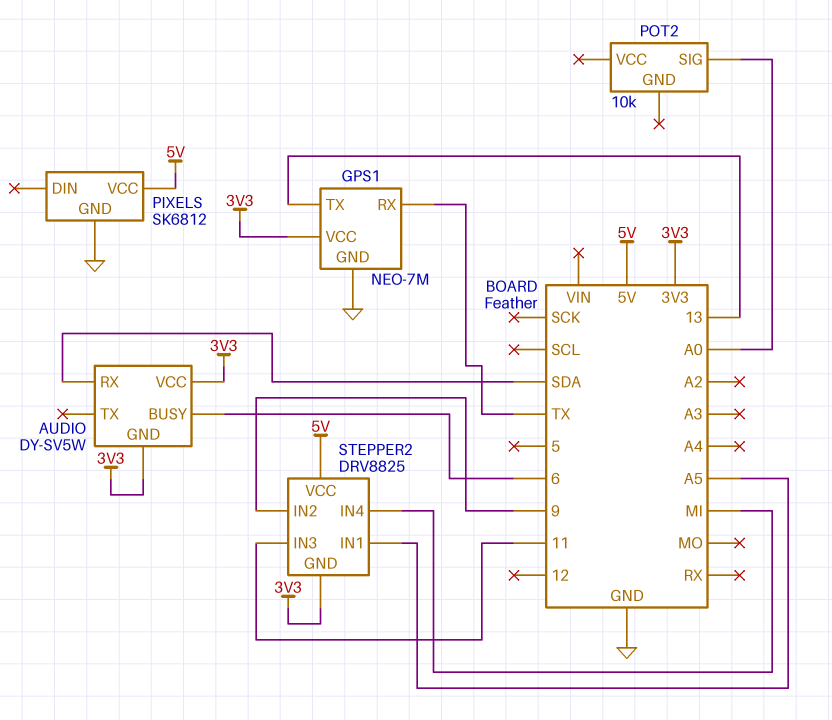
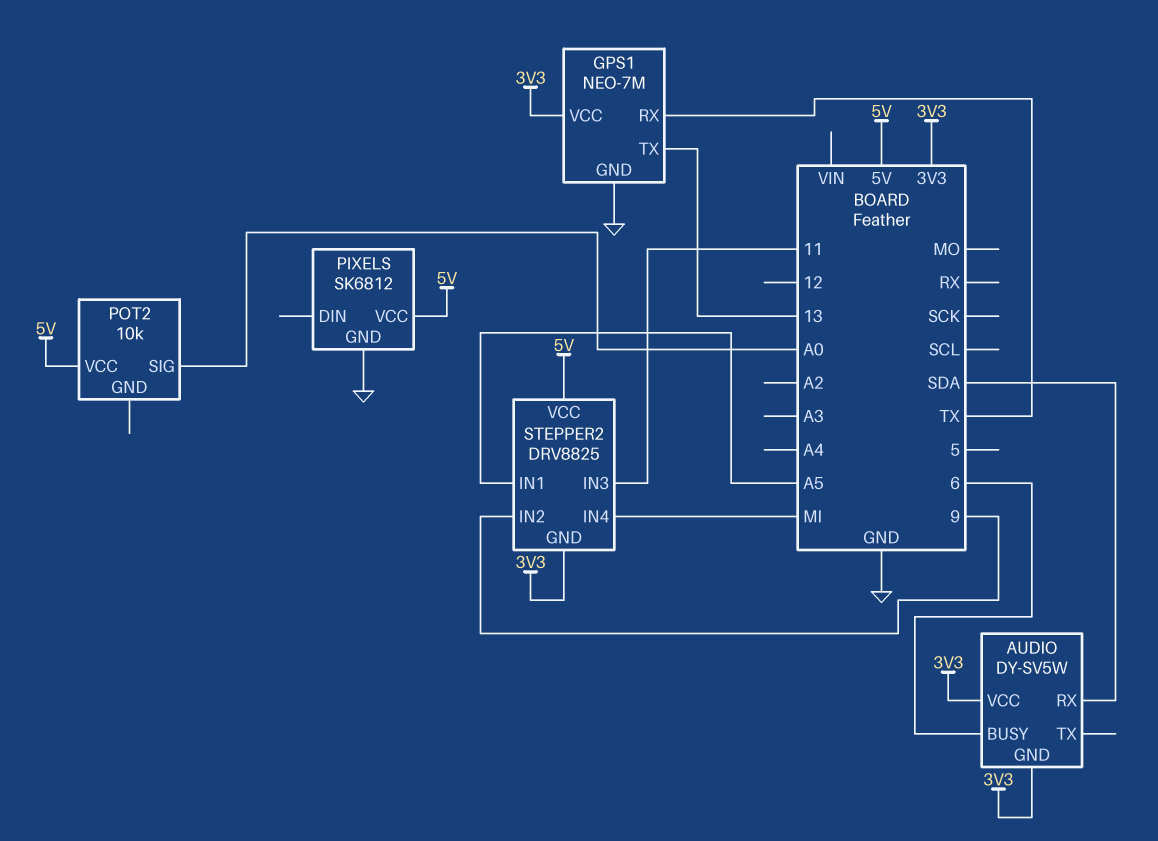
POT2 pin VCC: none -> 5V

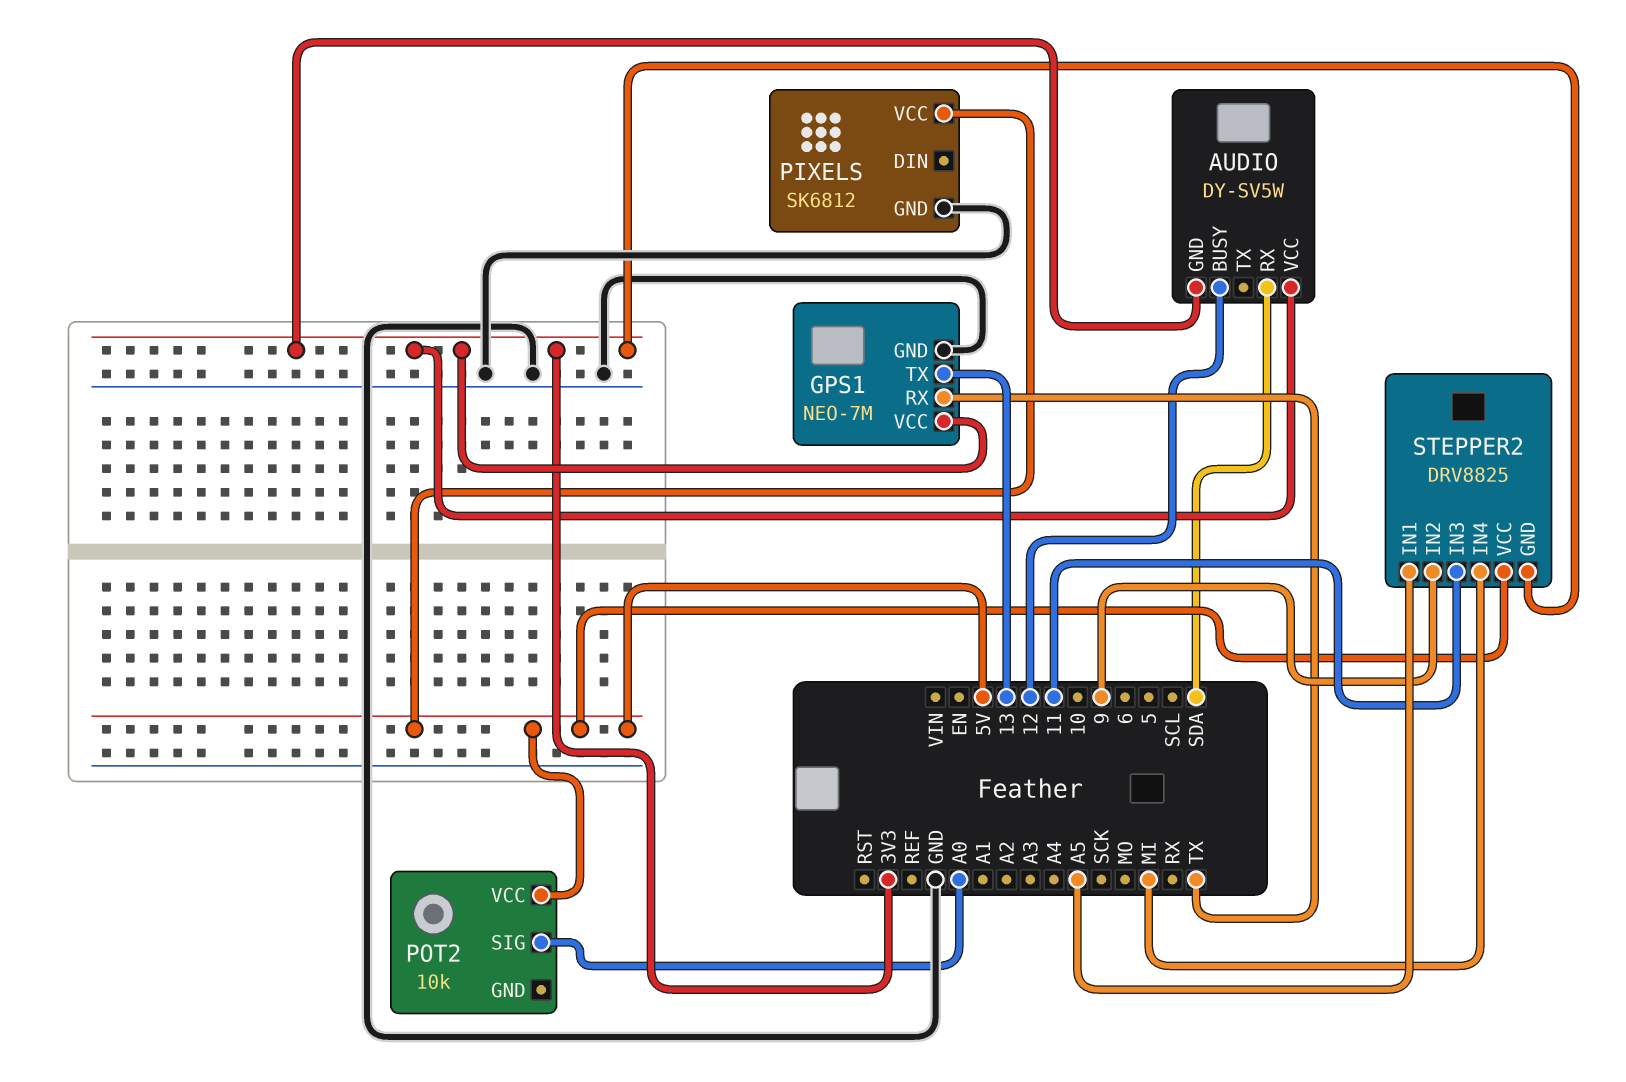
AUDIO pin BUSY: 6 -> 12

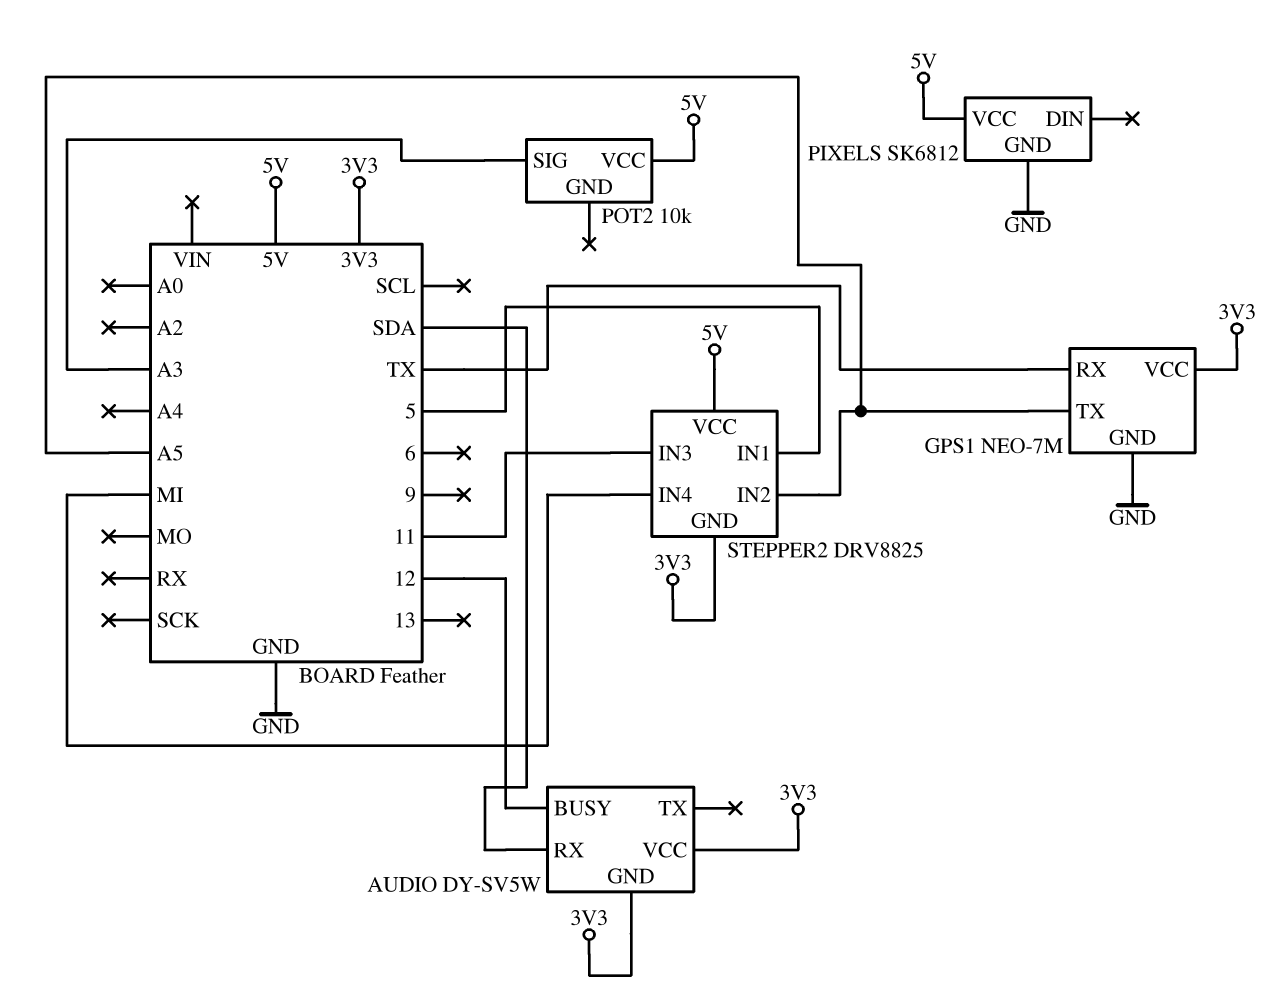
GPS1 pin TX: 13 -> A5
POT2 pin SIG: A0 -> A3
STEPPER2 pin IN1: A5 -> 5
STEPPER2 pin IN2: 9 -> A5

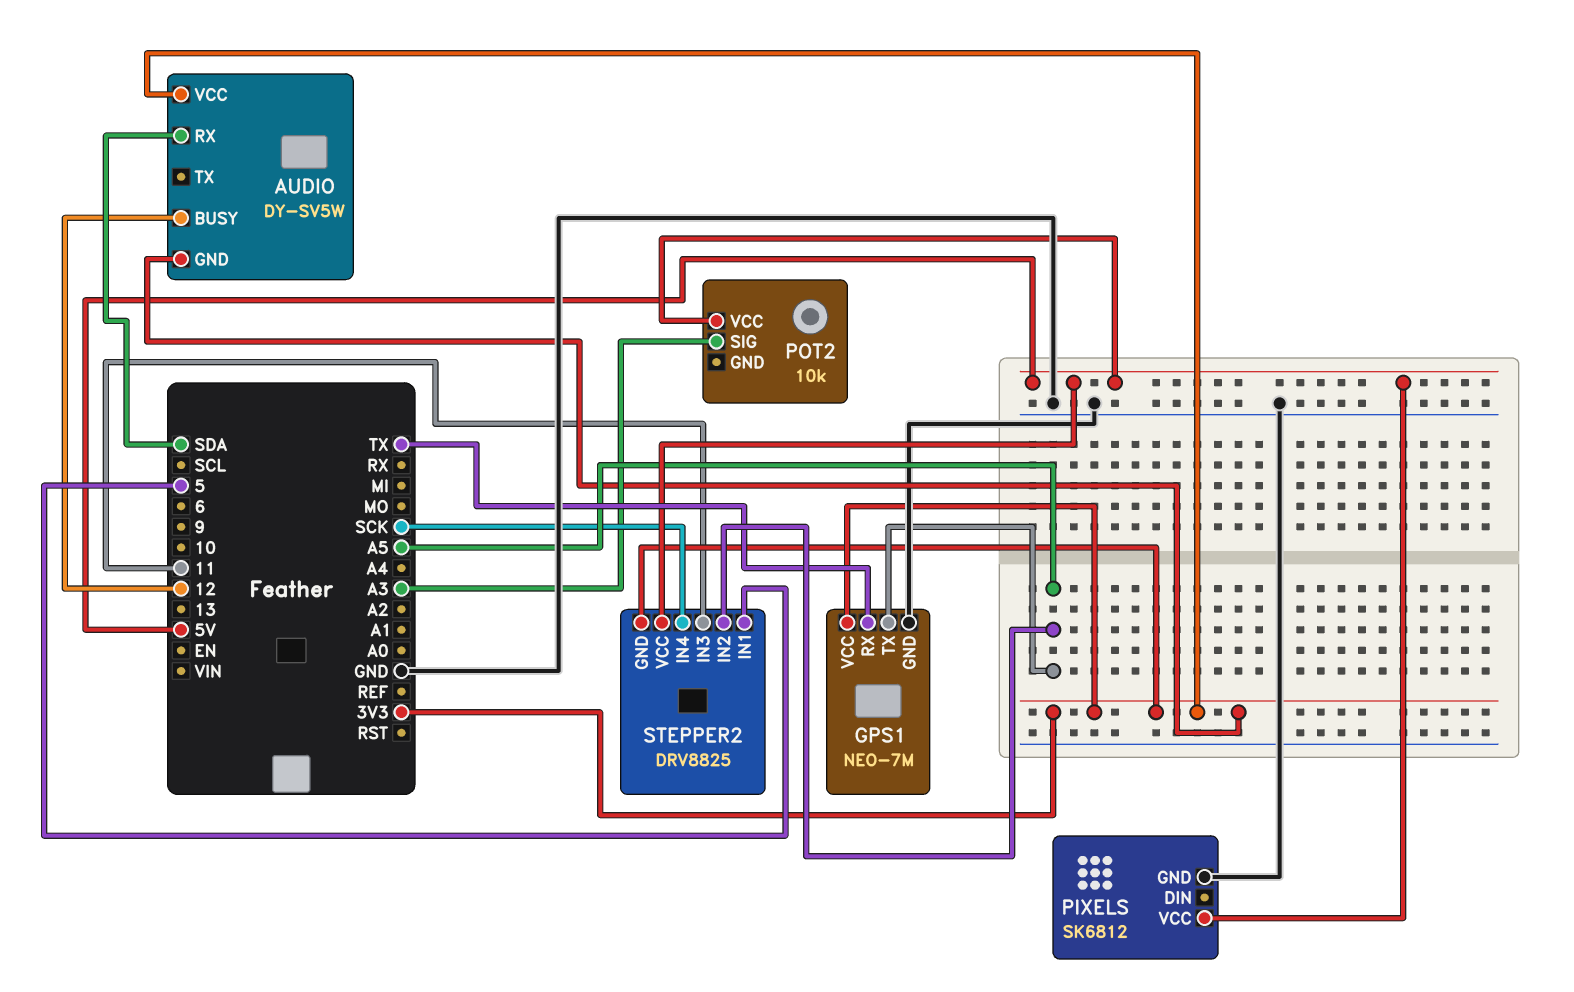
STEPPER2 pin IN4: MI -> SCK

